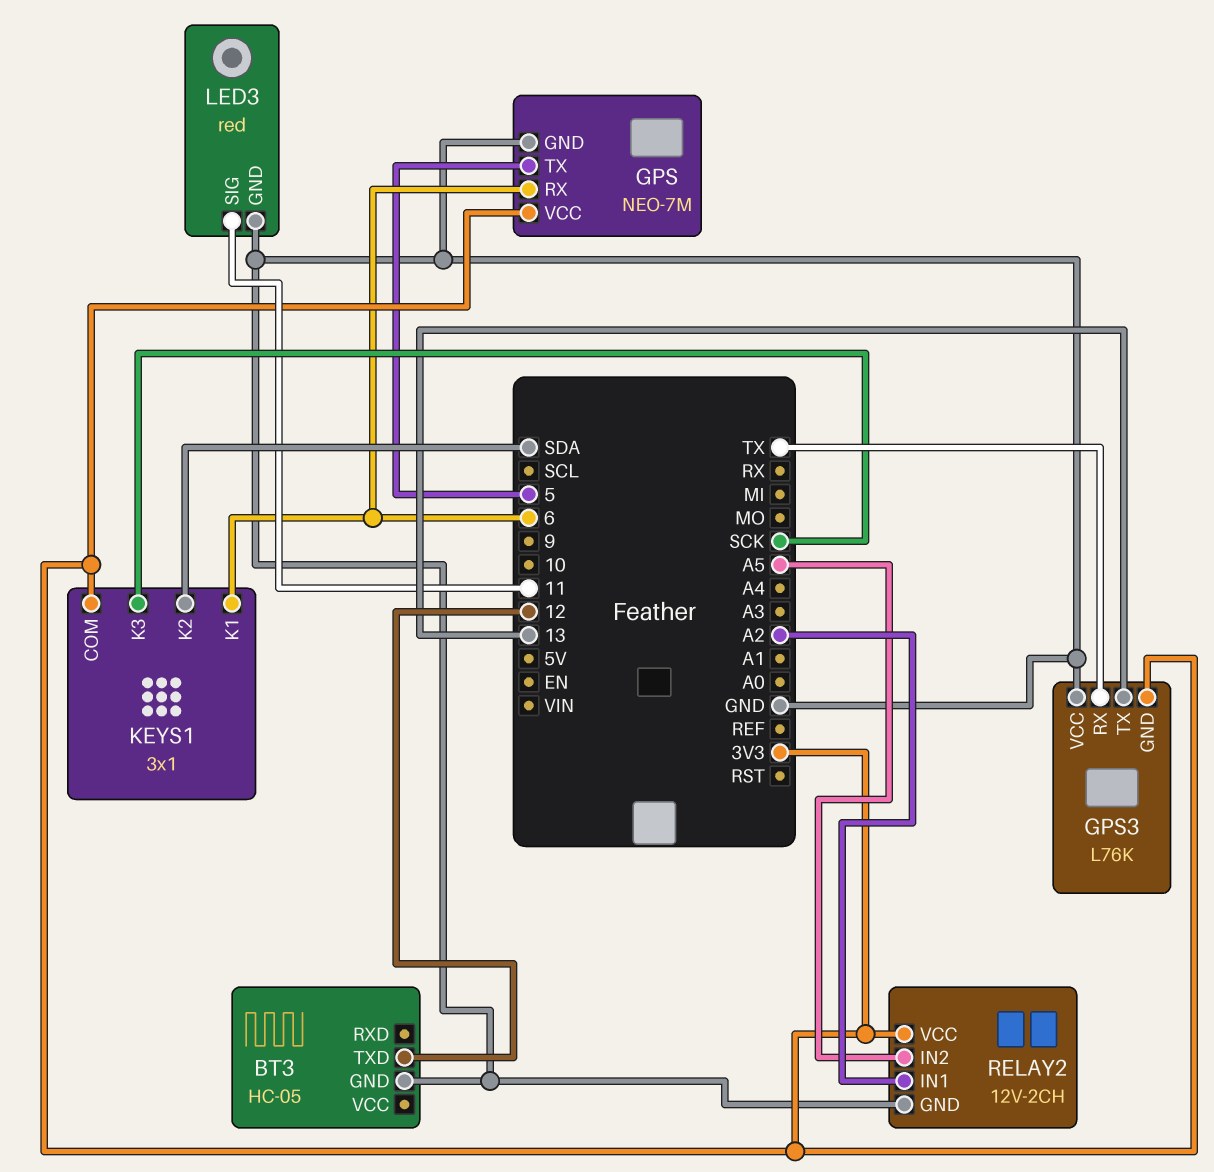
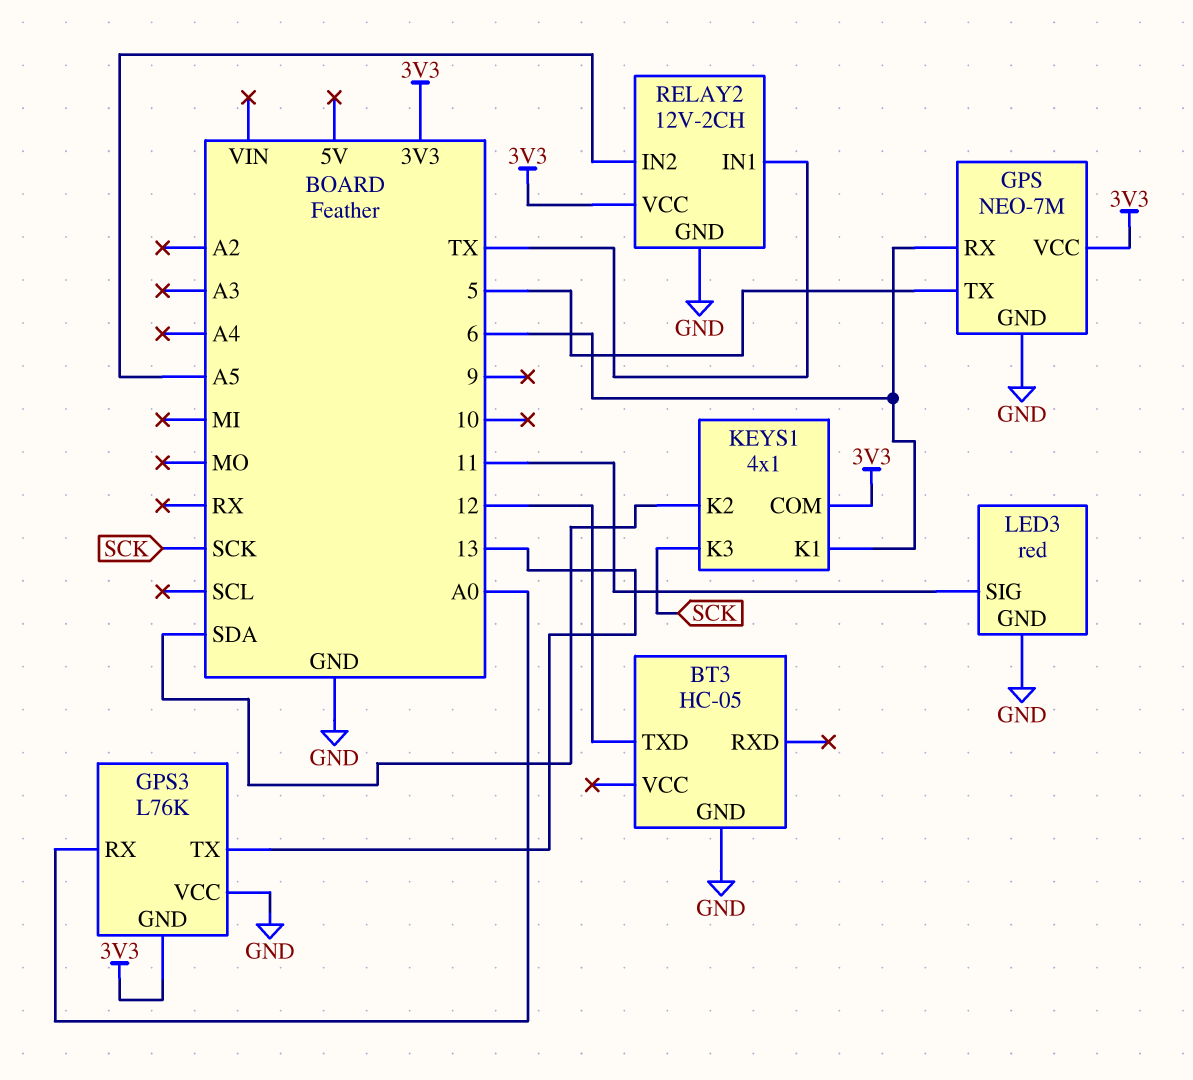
GPS3 pin RX: TX -> A0
KEYS1: 3x1 -> 4x1
RELAY2 pin IN1: A2 -> TX

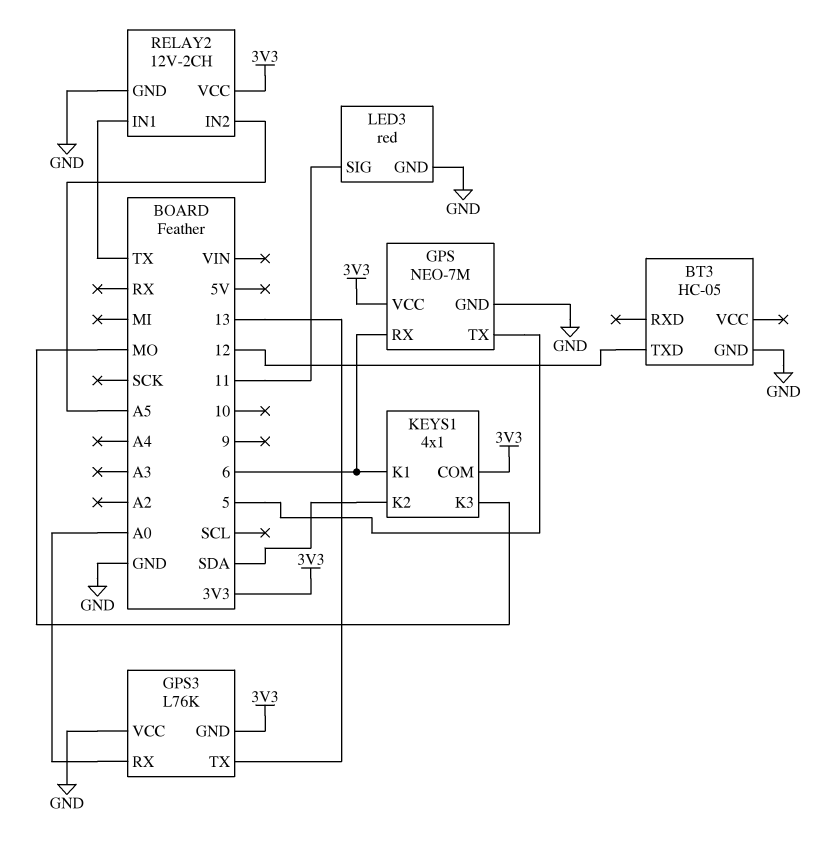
KEYS1 pin K3: SCK -> MO

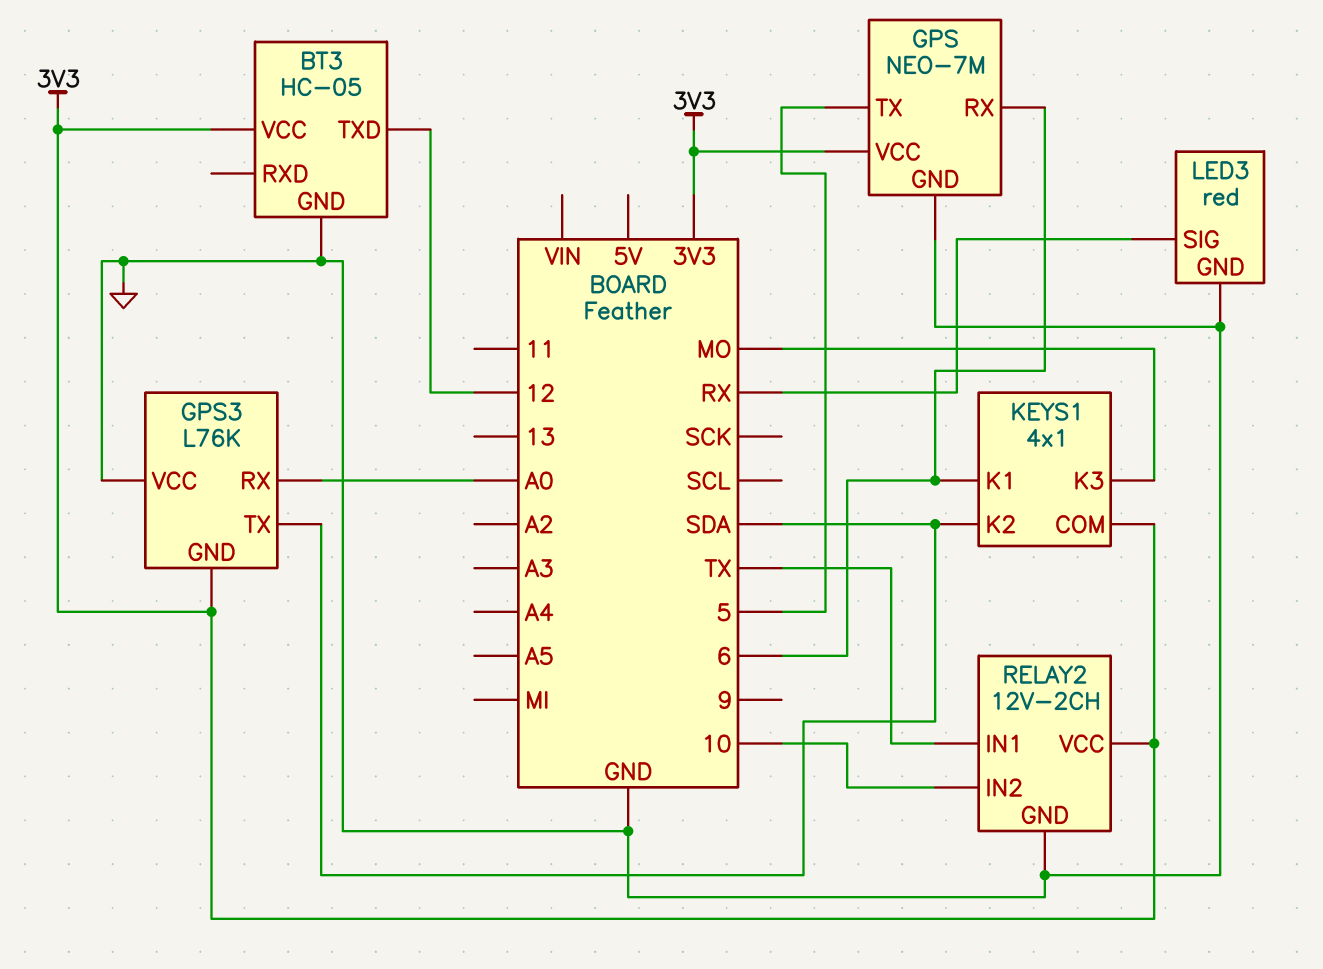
BT3 pin VCC: none -> 3V3
GPS3 pin TX: 13 -> SDA
LED3 pin SIG: 11 -> RX
RELAY2 pin IN2: A5 -> 10

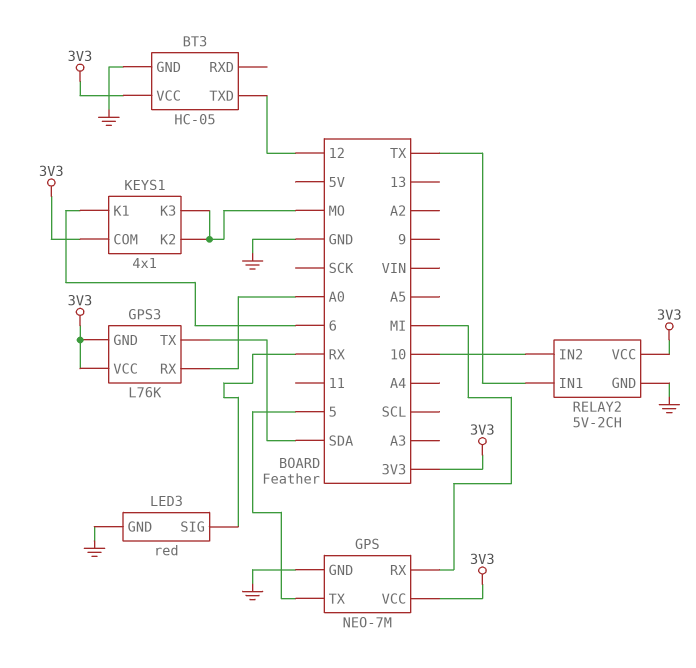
GPS pin RX: 6 -> MI
GPS3 pin VCC: GND -> 3V3
KEYS1 pin K2: SDA -> MO
RELAY2: 12V-2CH -> 5V-2CH

